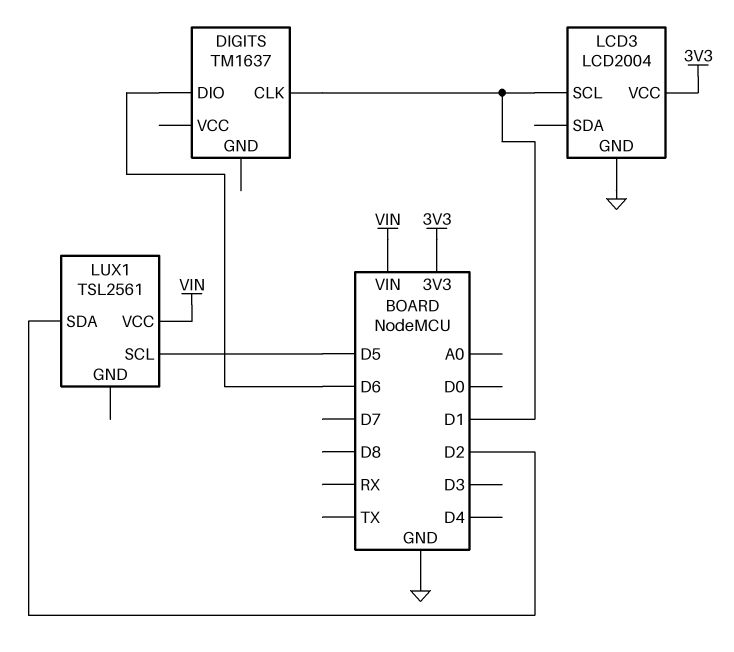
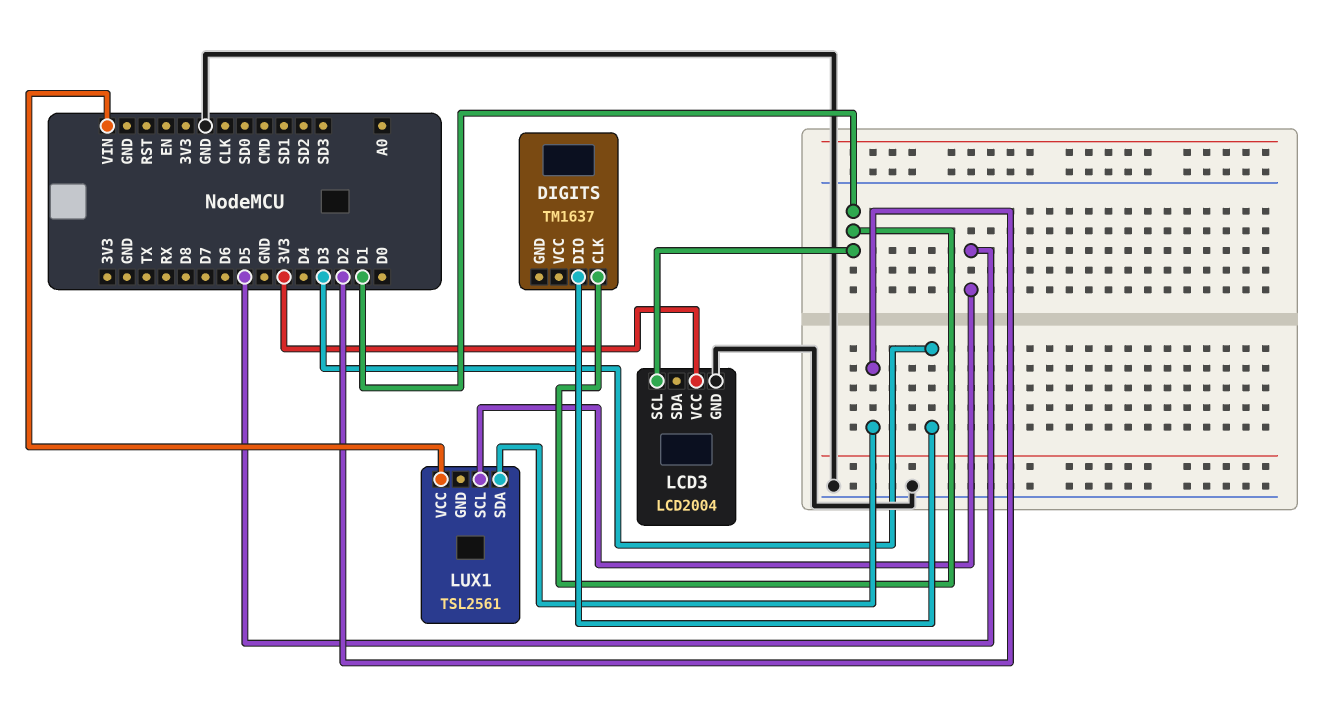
DIGITS pin DIO: D6 -> D3

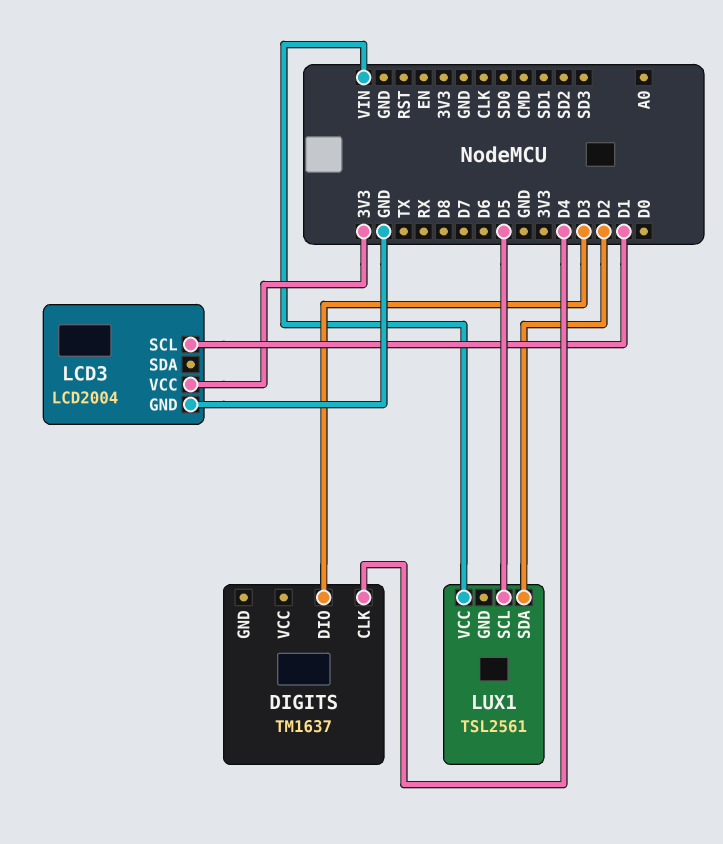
DIGITS pin CLK: D1 -> D4

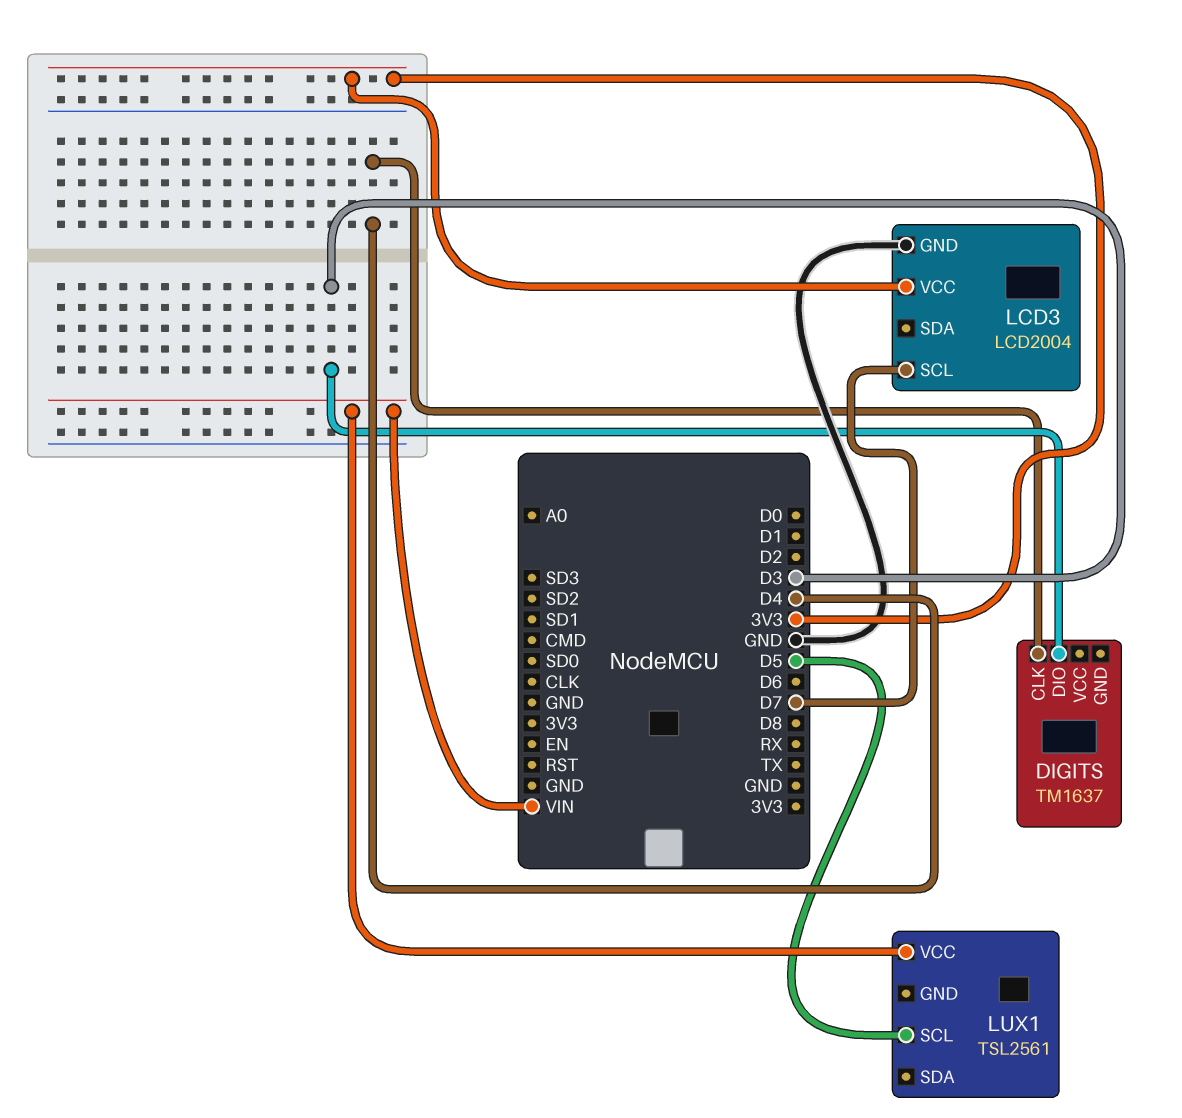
LCD3 pin SCL: D1 -> D7
LUX1 pin SDA: D2 -> none

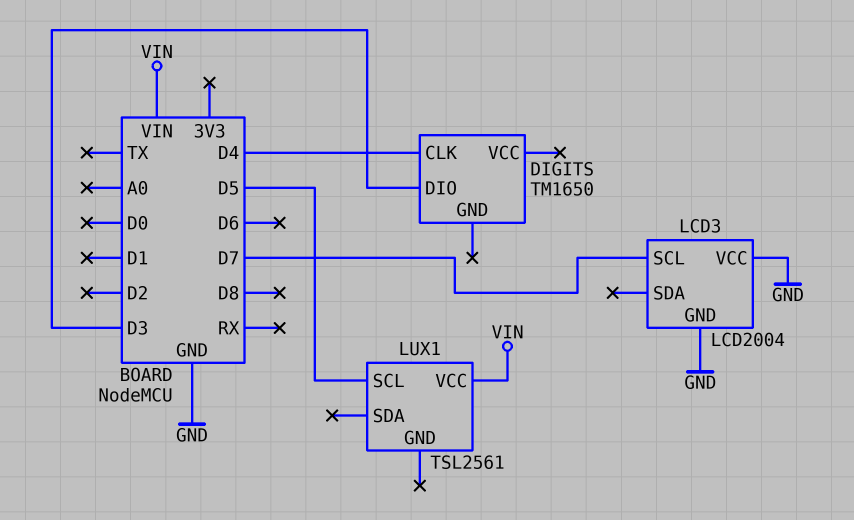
DIGITS: TM1637 -> TM1650
LCD3 pin VCC: 3V3 -> GND

